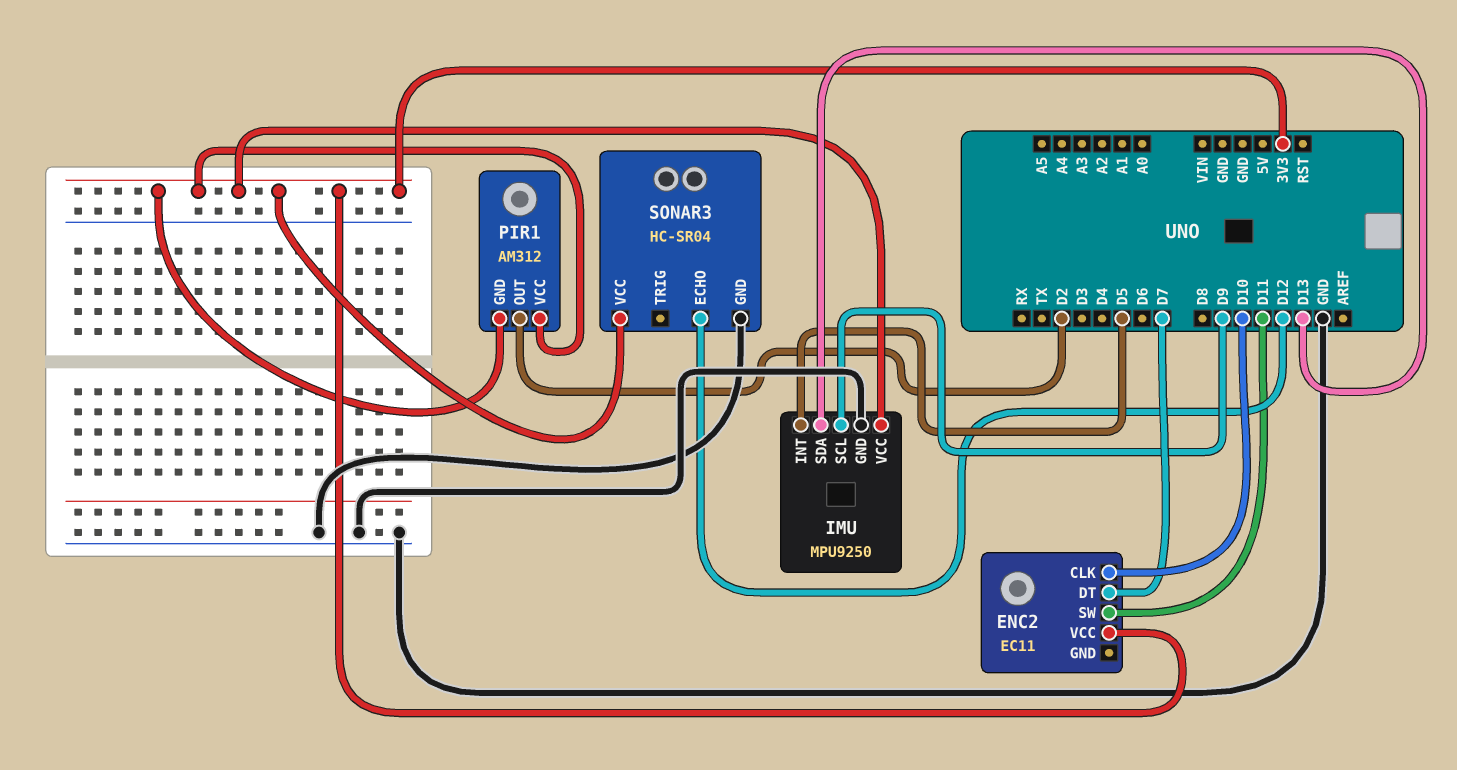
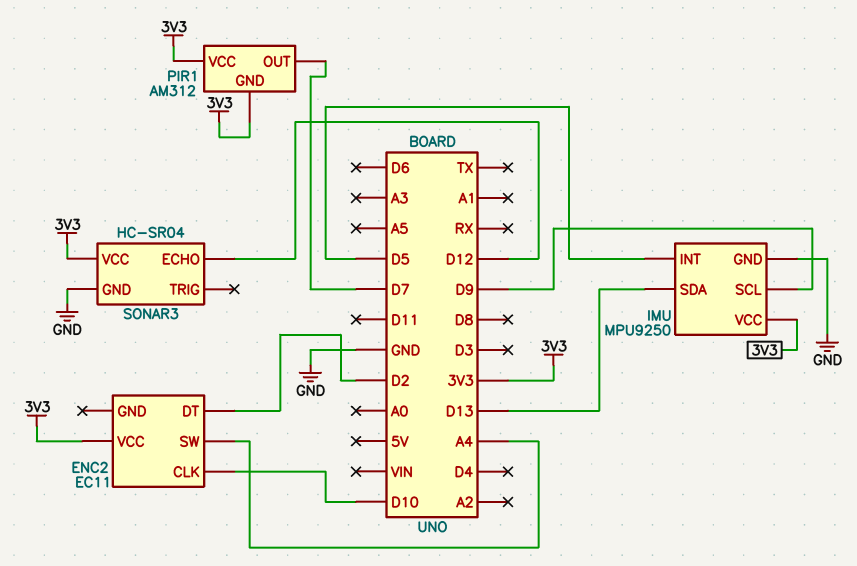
ENC2 pin DT: D7 -> D2
ENC2 pin SW: D11 -> A4
PIR1 pin OUT: D2 -> D7

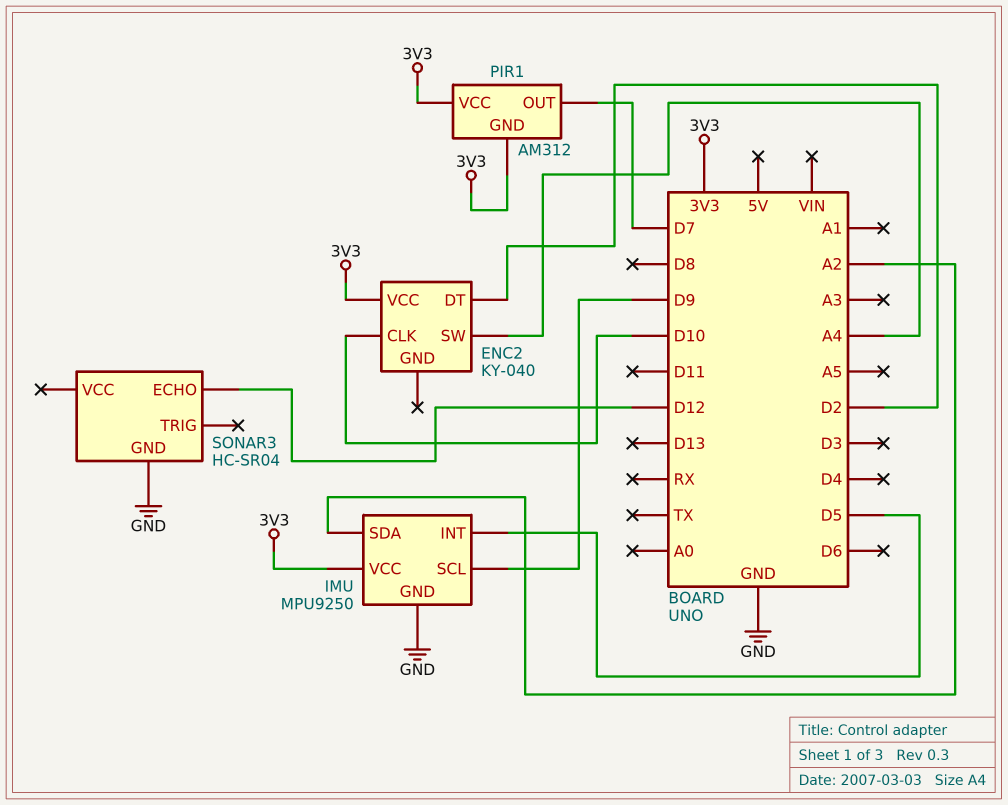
ENC2: EC11 -> KY-040
IMU pin SDA: D13 -> A2
SONAR3 pin VCC: 3V3 -> none

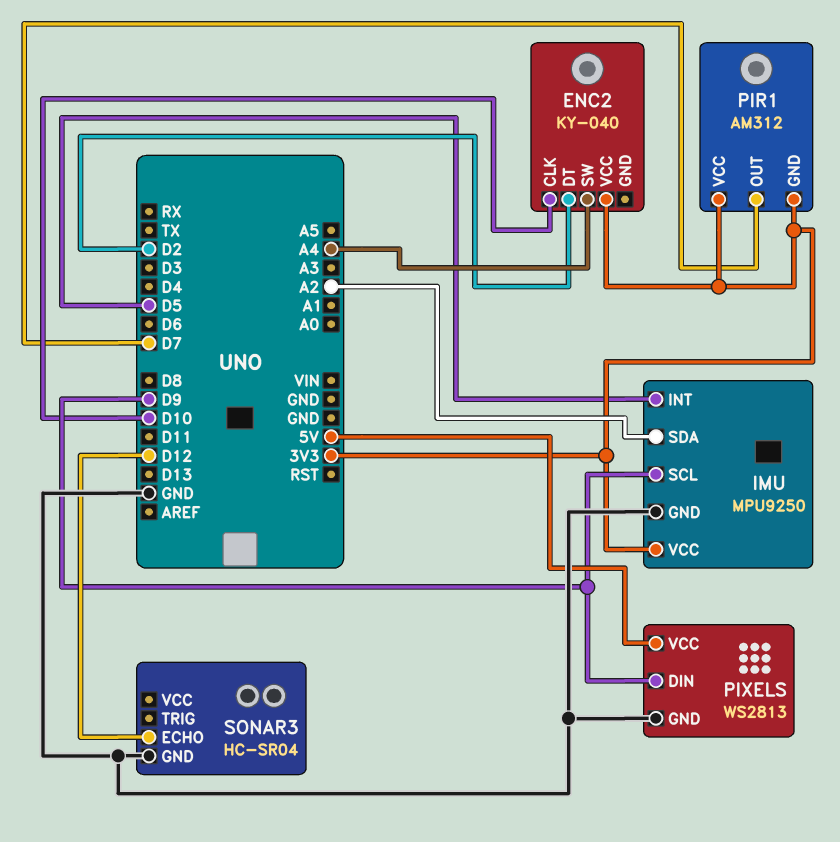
PIXELS: none -> WS2813
PIXELS pin DIN: none -> D9
PIXELS pin GND: none -> GND
PIXELS pin VCC: none -> 5V

